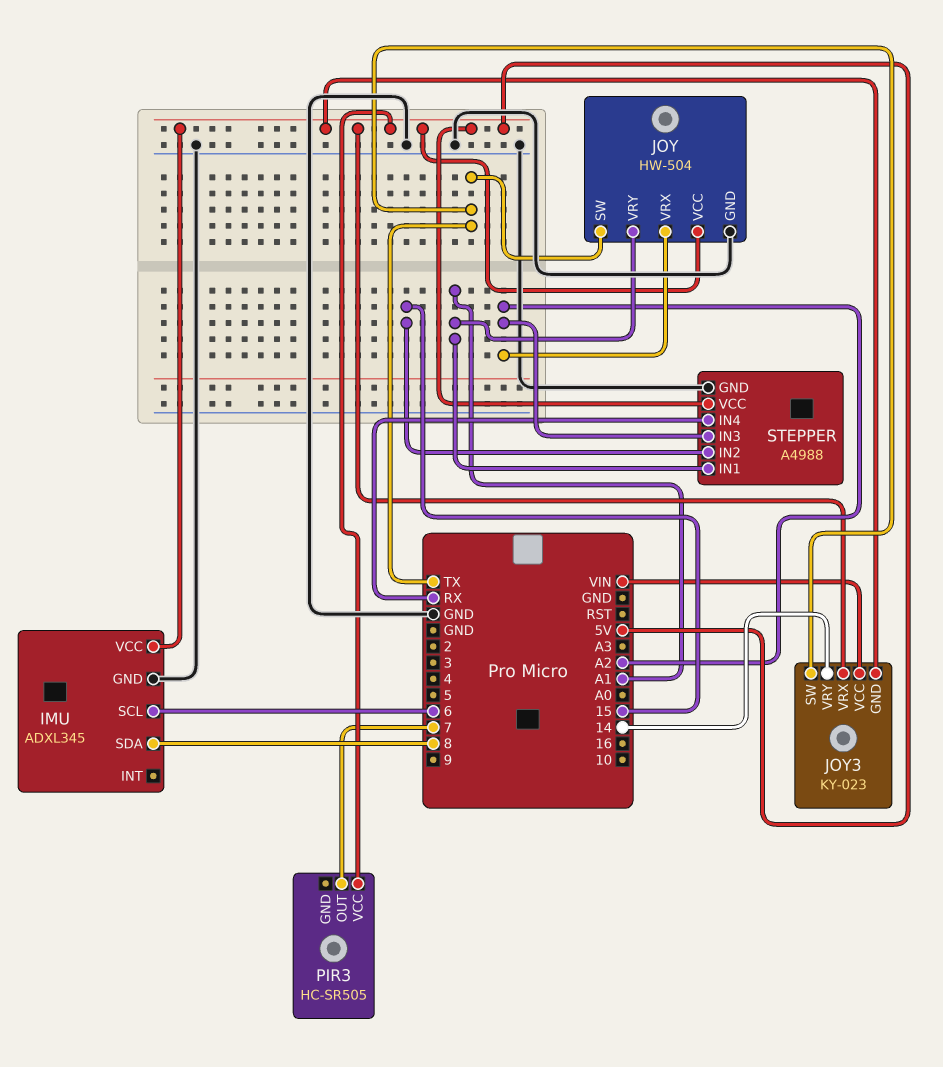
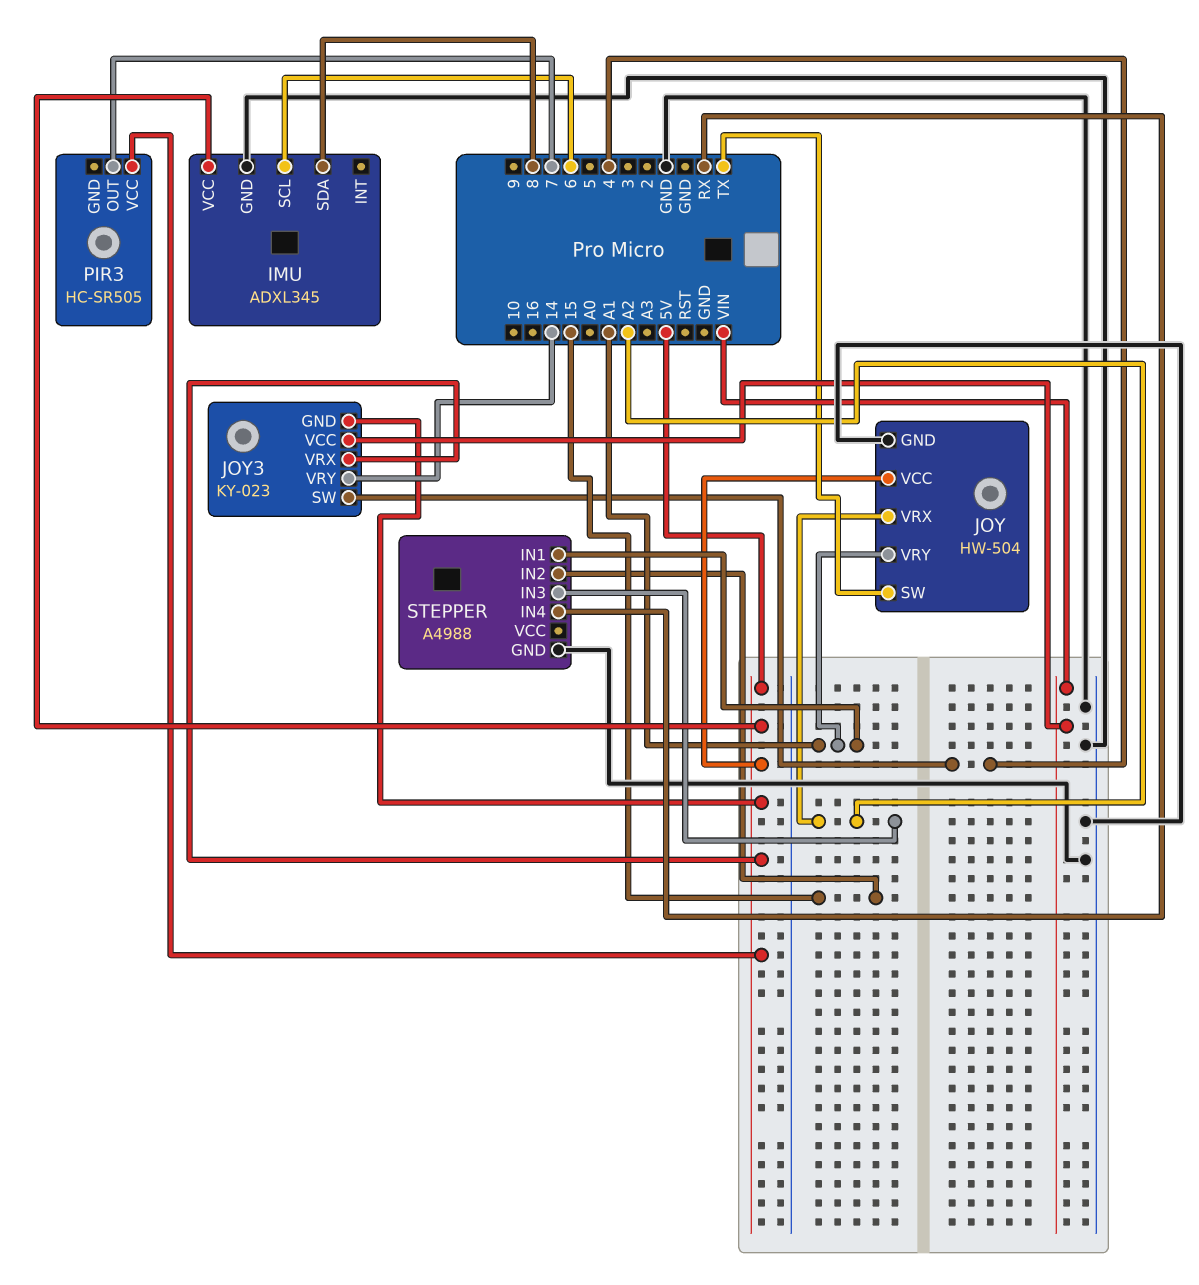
JOY3 pin SW: TX -> 4
STEPPER pin VCC: 5V -> none

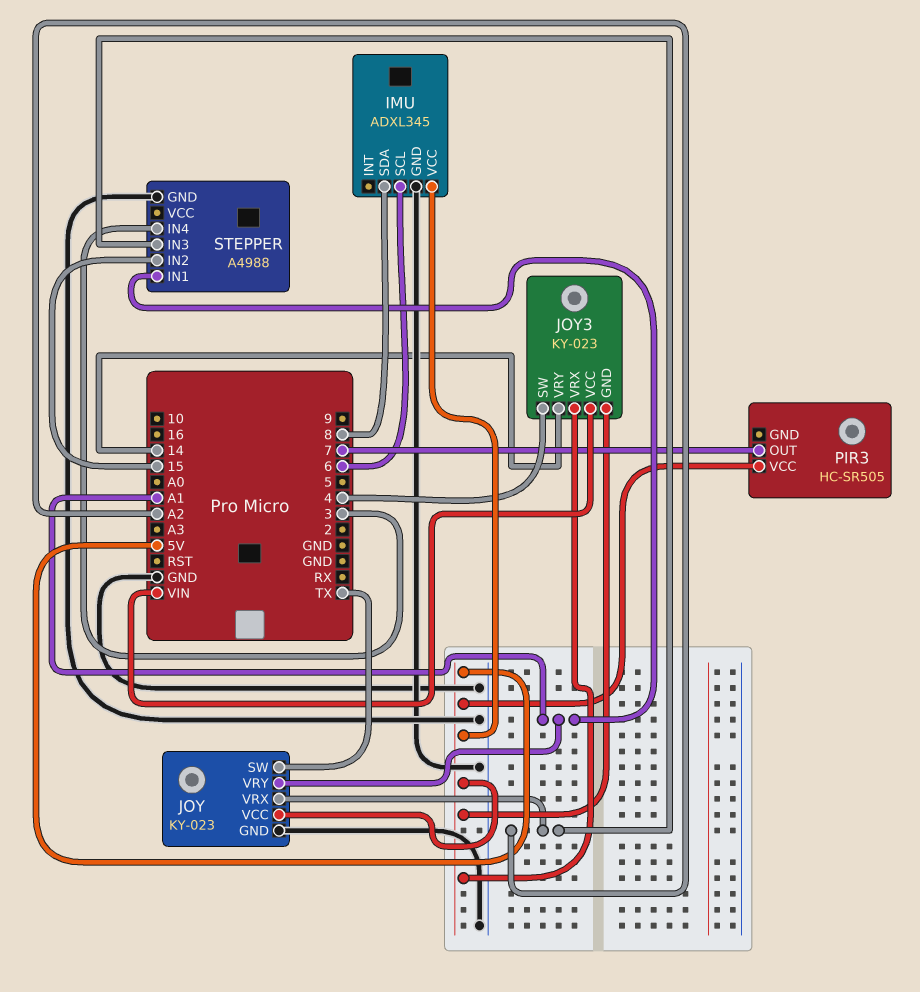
JOY: HW-504 -> KY-023
STEPPER pin IN4: RX -> 3

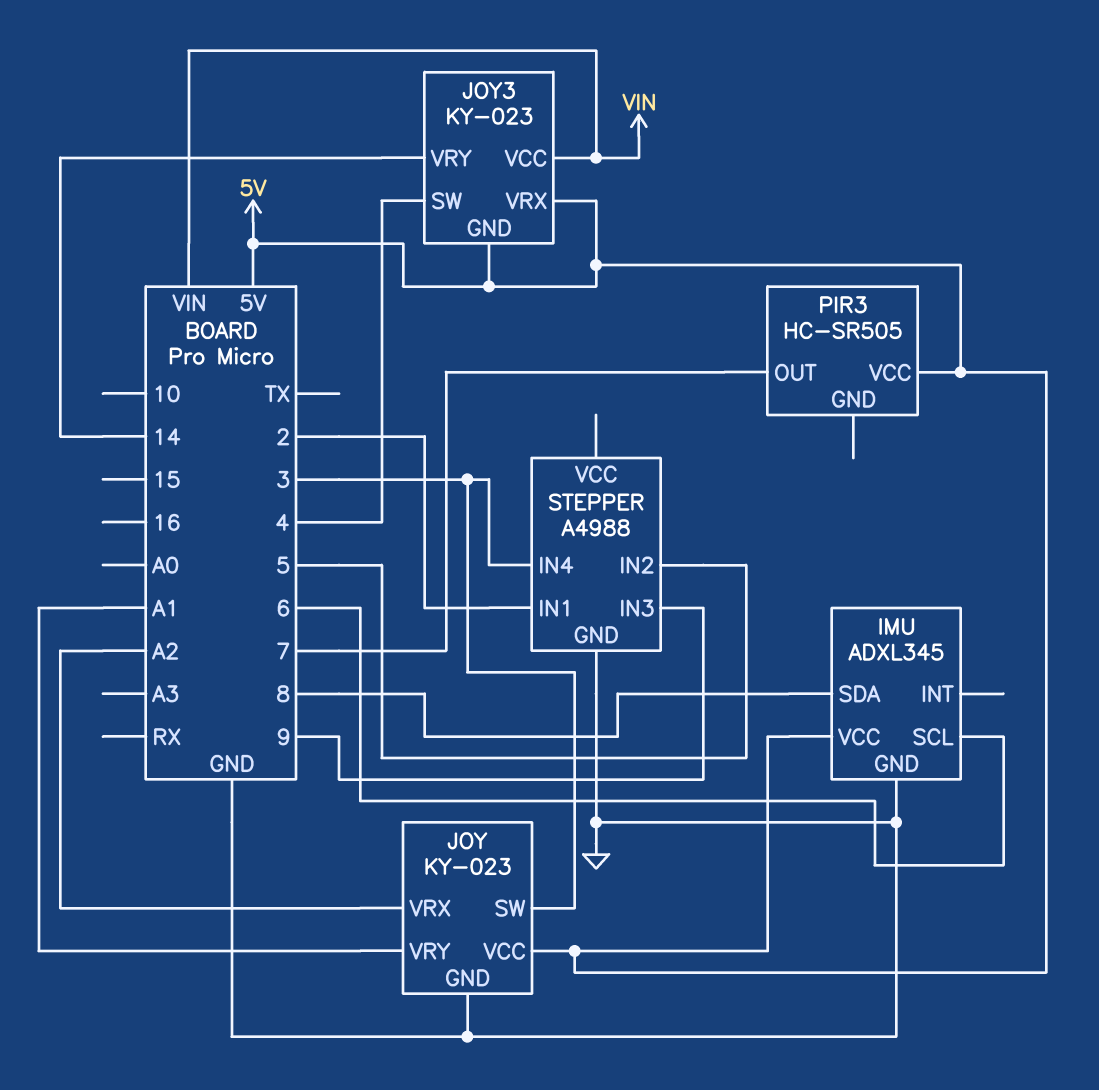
JOY pin SW: TX -> 3
STEPPER pin IN1: A1 -> 2
STEPPER pin IN2: 15 -> 5
STEPPER pin IN3: A2 -> 9

